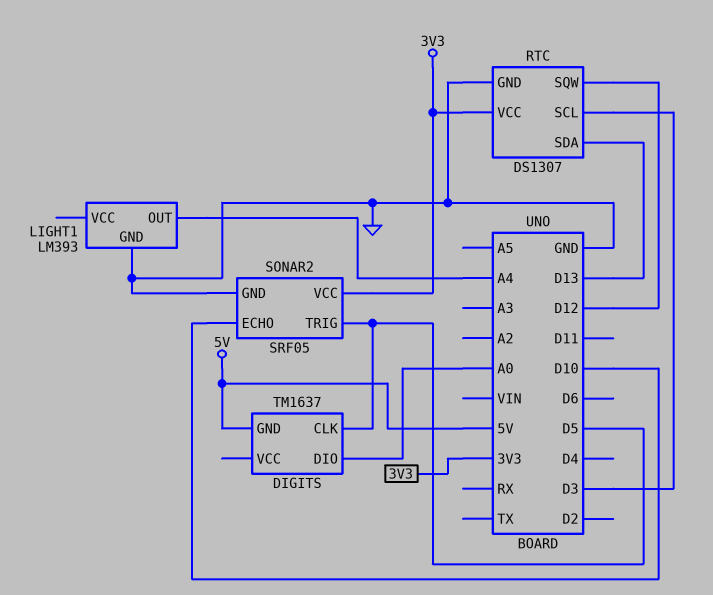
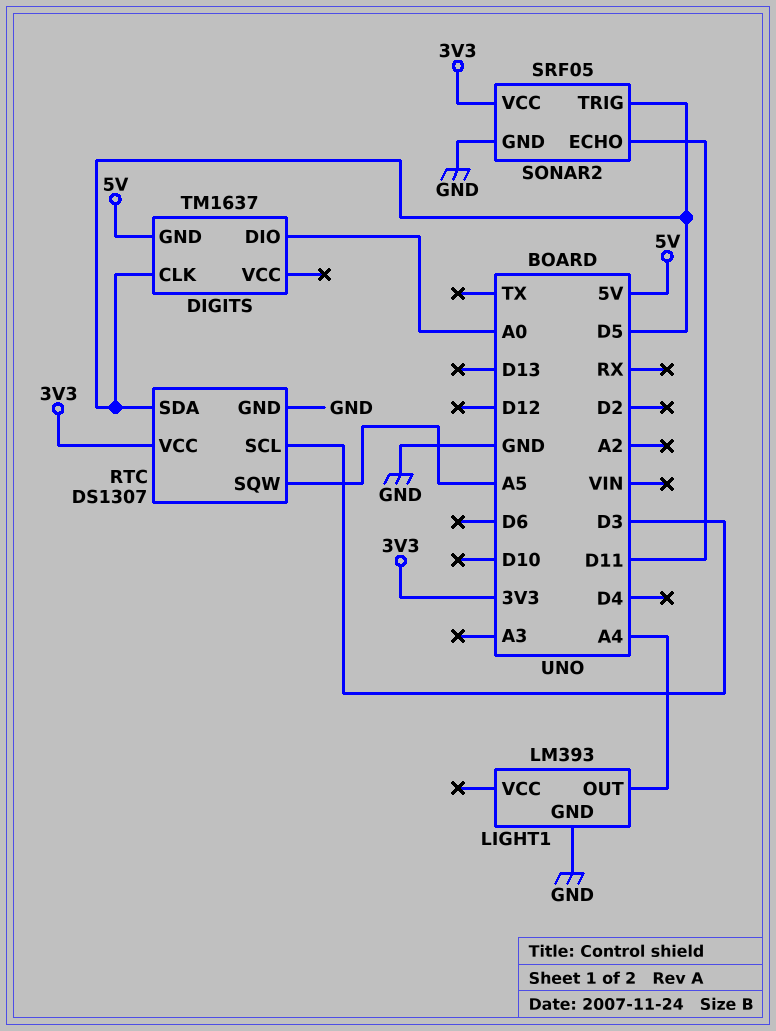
RTC pin SDA: D13 -> D5
RTC pin SQW: D12 -> A5
SONAR2 pin ECHO: D10 -> D11

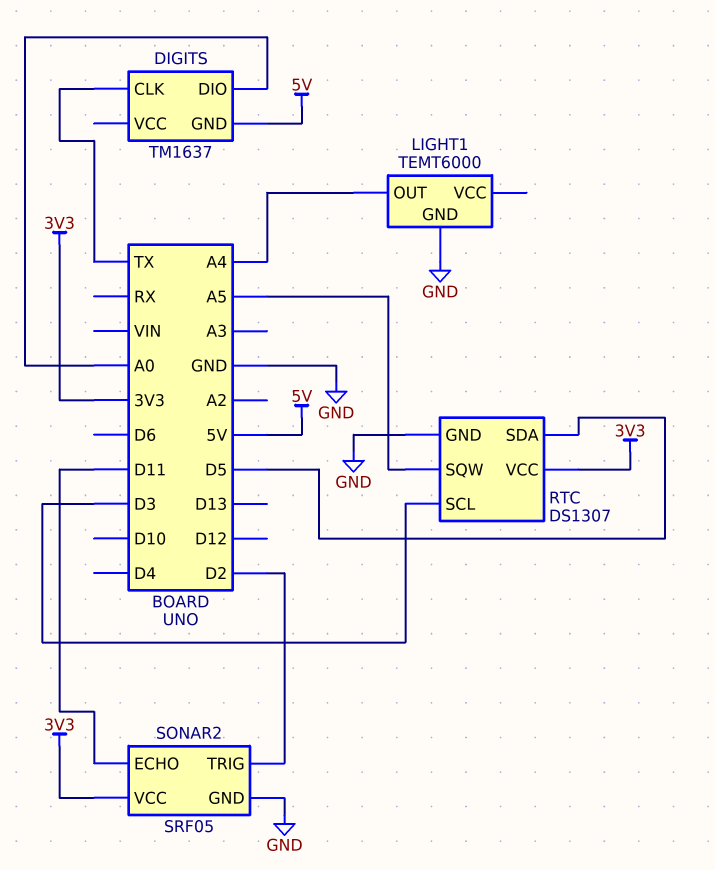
DIGITS pin CLK: D5 -> TX
LIGHT1: LM393 -> TEMT6000
SONAR2 pin TRIG: D5 -> D2

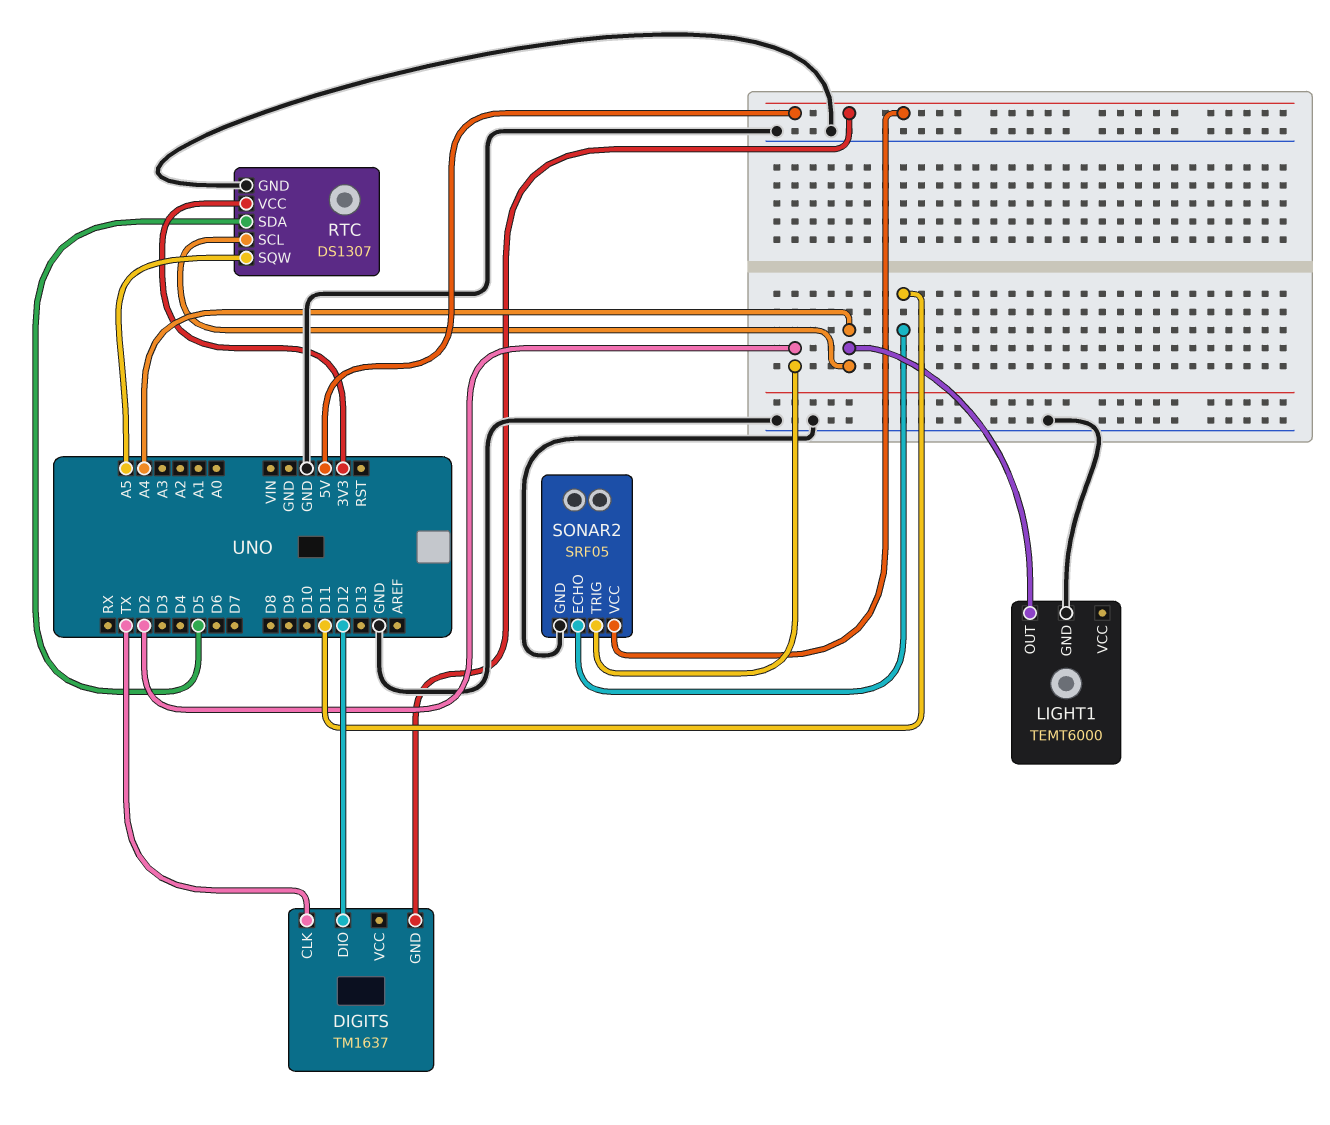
DIGITS pin DIO: A0 -> D12
RTC pin SCL: D3 -> A4
SONAR2 pin VCC: 3V3 -> 5V

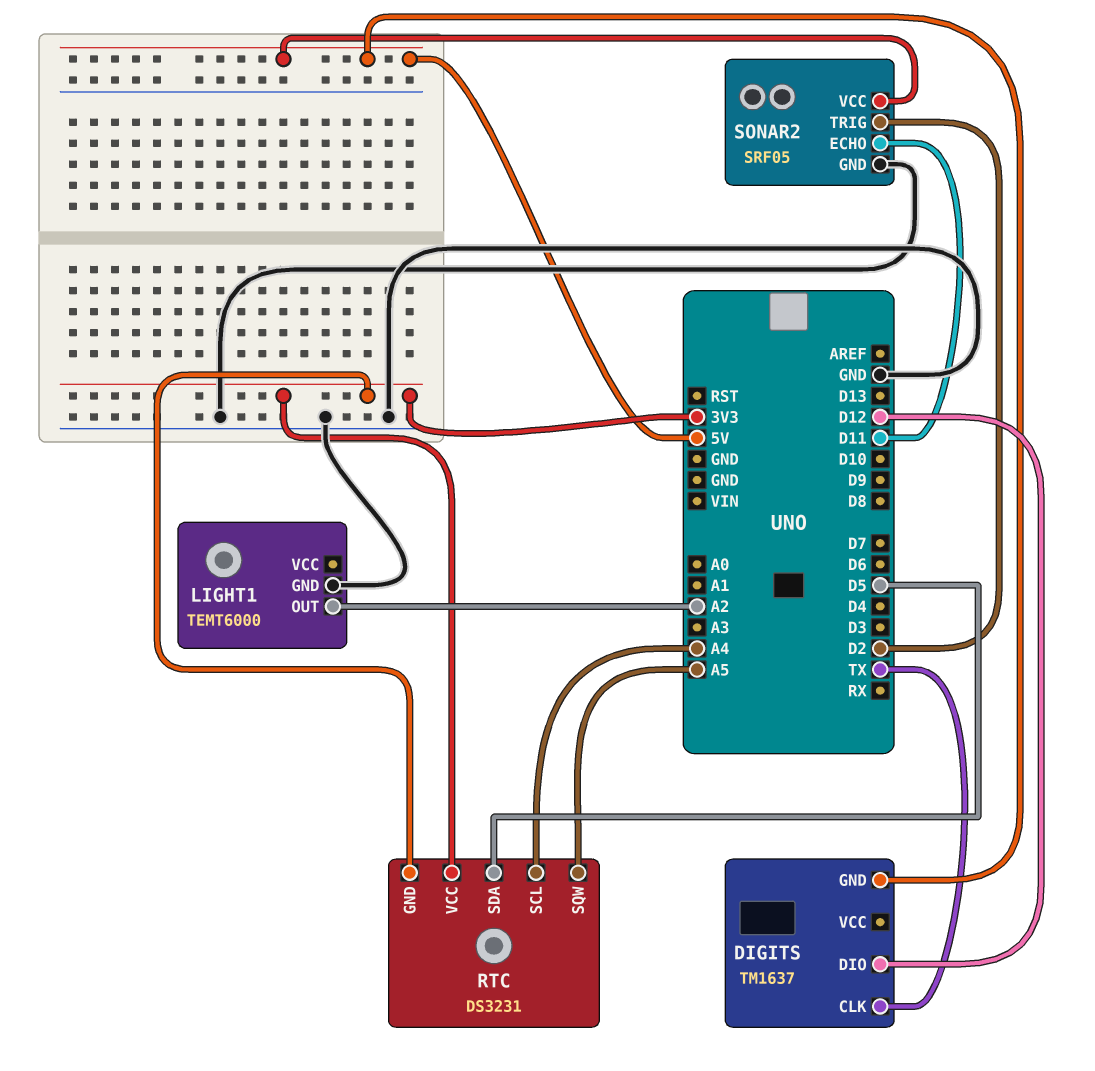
LIGHT1 pin OUT: A4 -> A2
RTC: DS1307 -> DS3231
RTC pin GND: GND -> 3V3

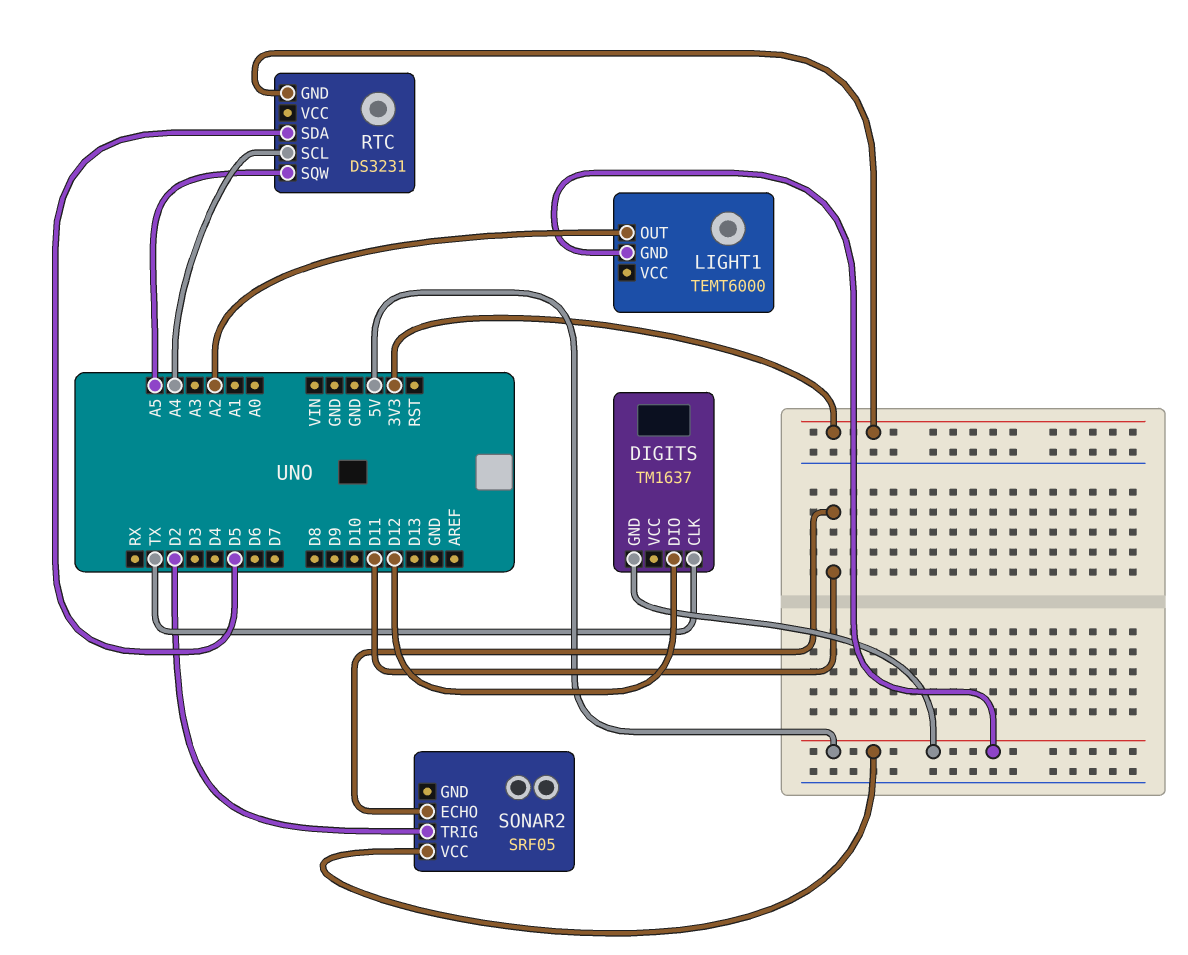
LIGHT1 pin GND: GND -> 5V
RTC pin VCC: 3V3 -> none
SONAR2 pin GND: GND -> none

